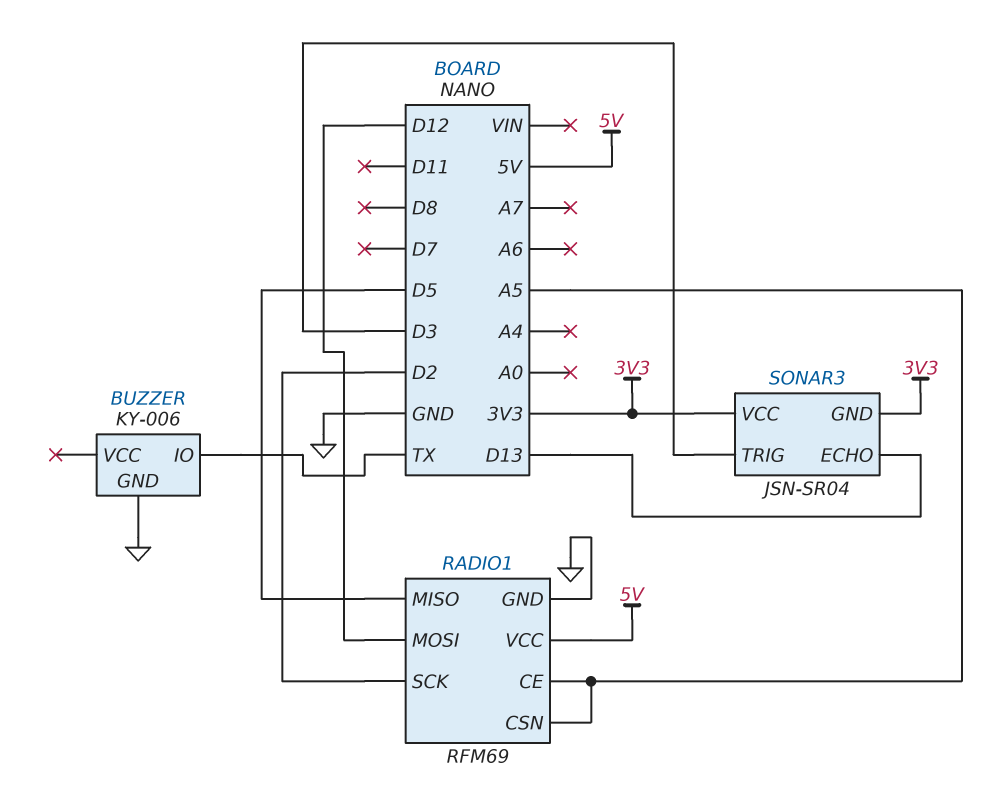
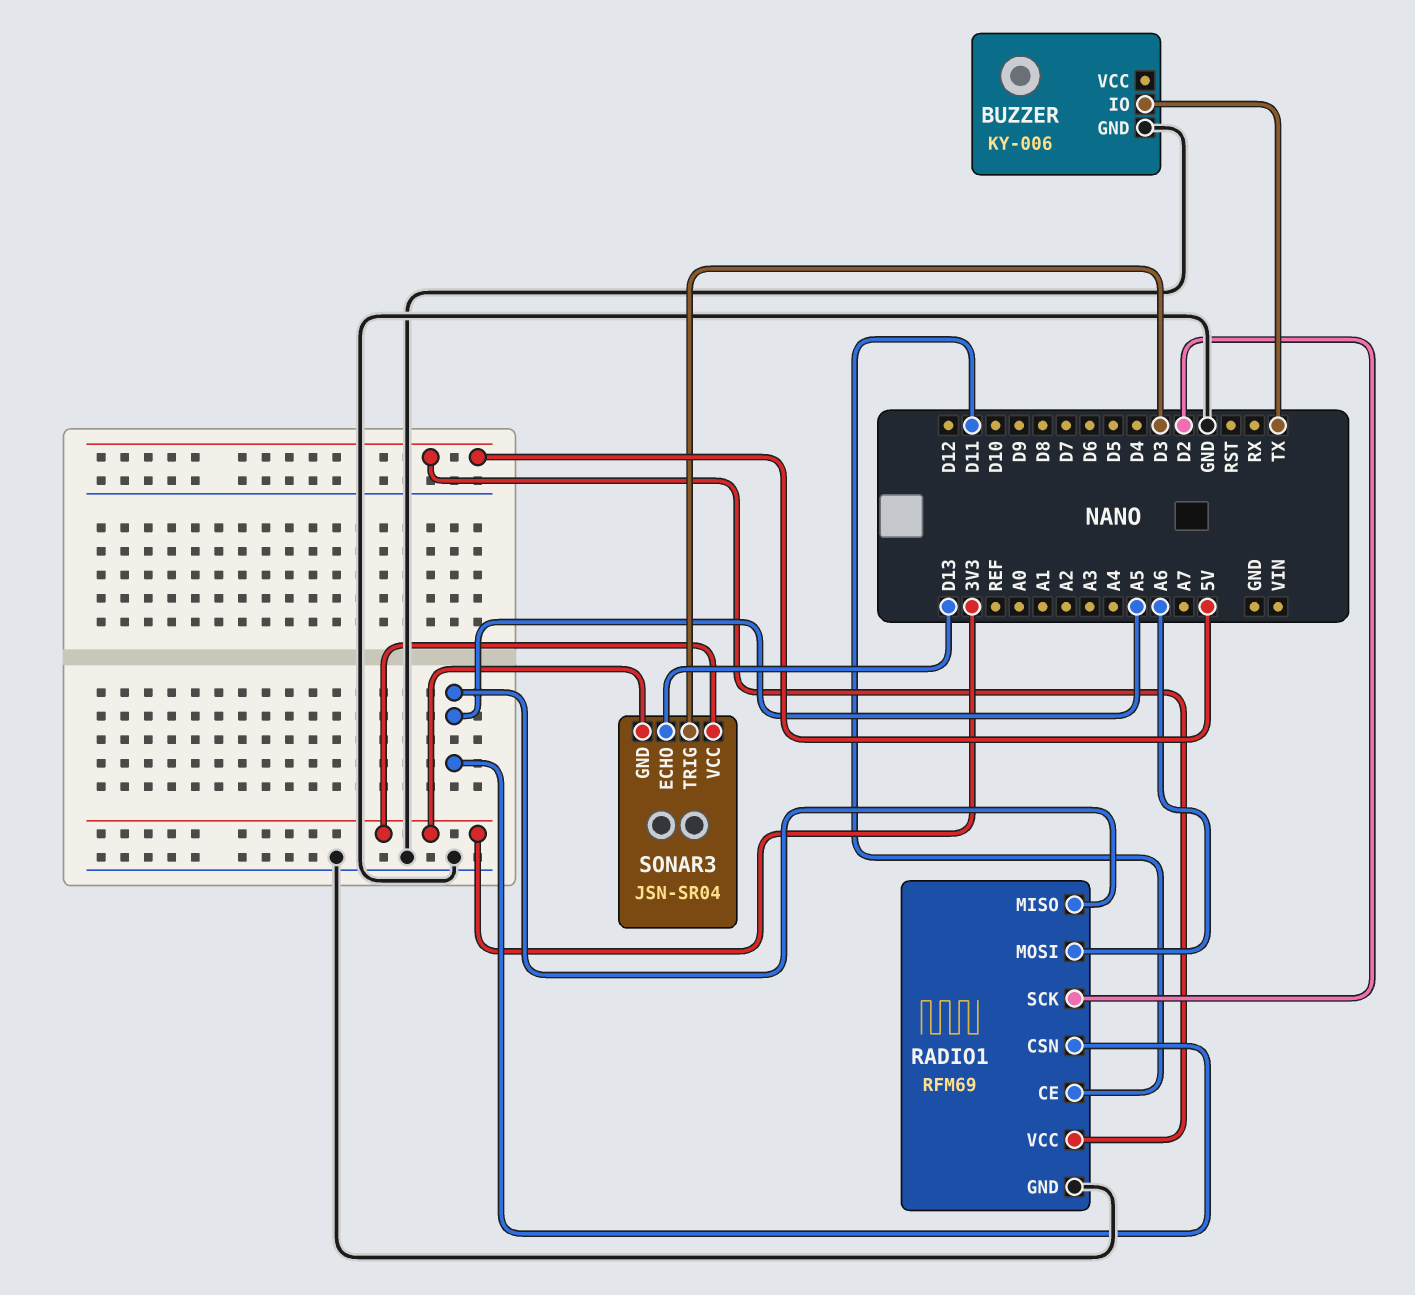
RADIO1 pin CE: A5 -> D11
RADIO1 pin MISO: D5 -> A5
RADIO1 pin MOSI: D12 -> A6

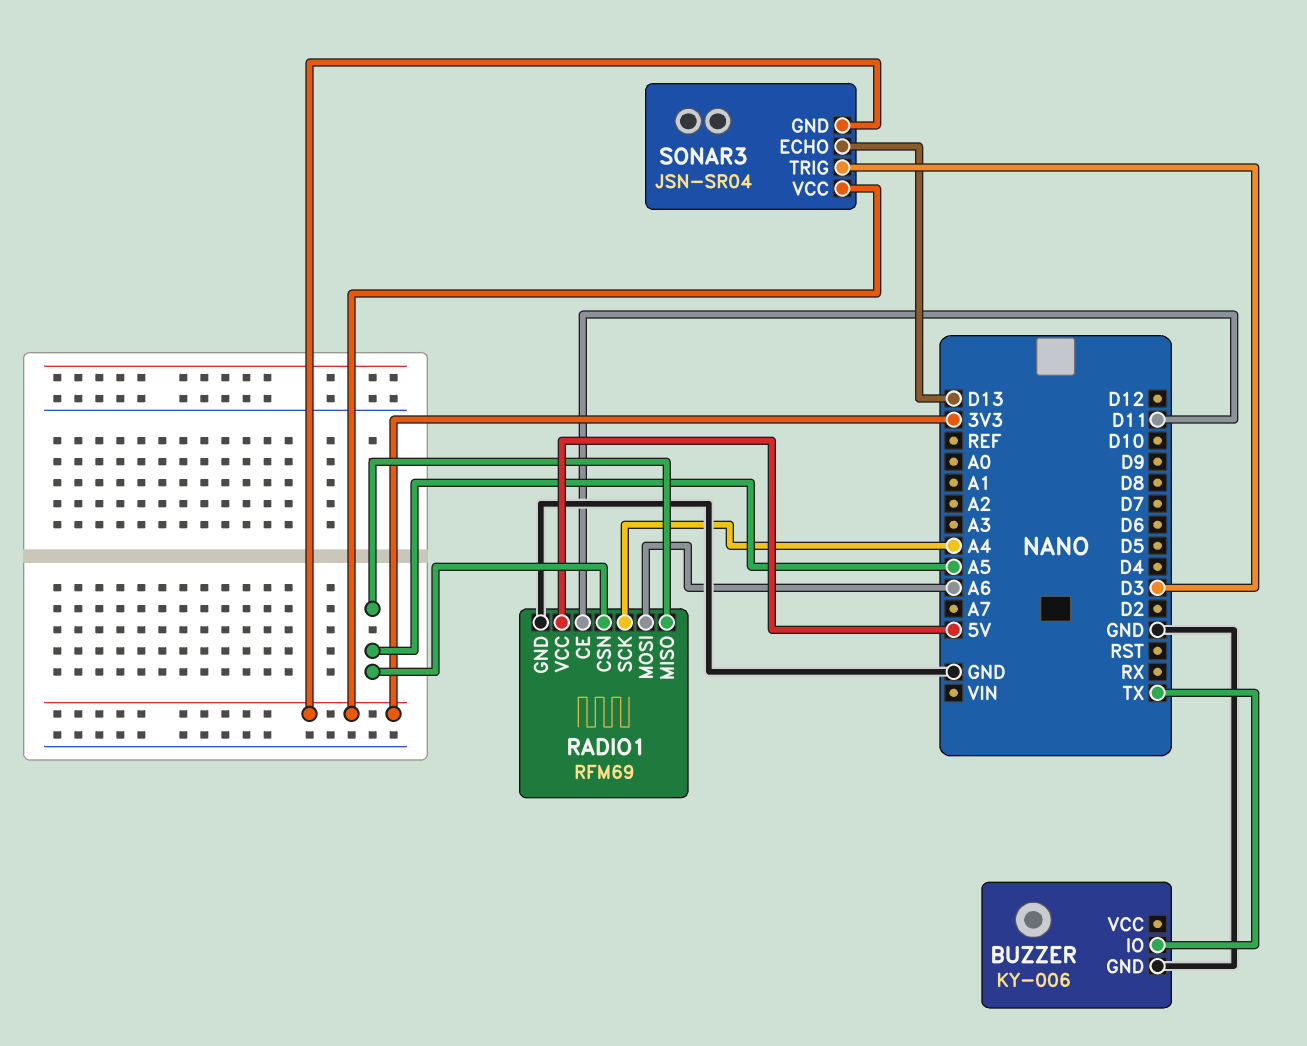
RADIO1 pin SCK: D2 -> A4

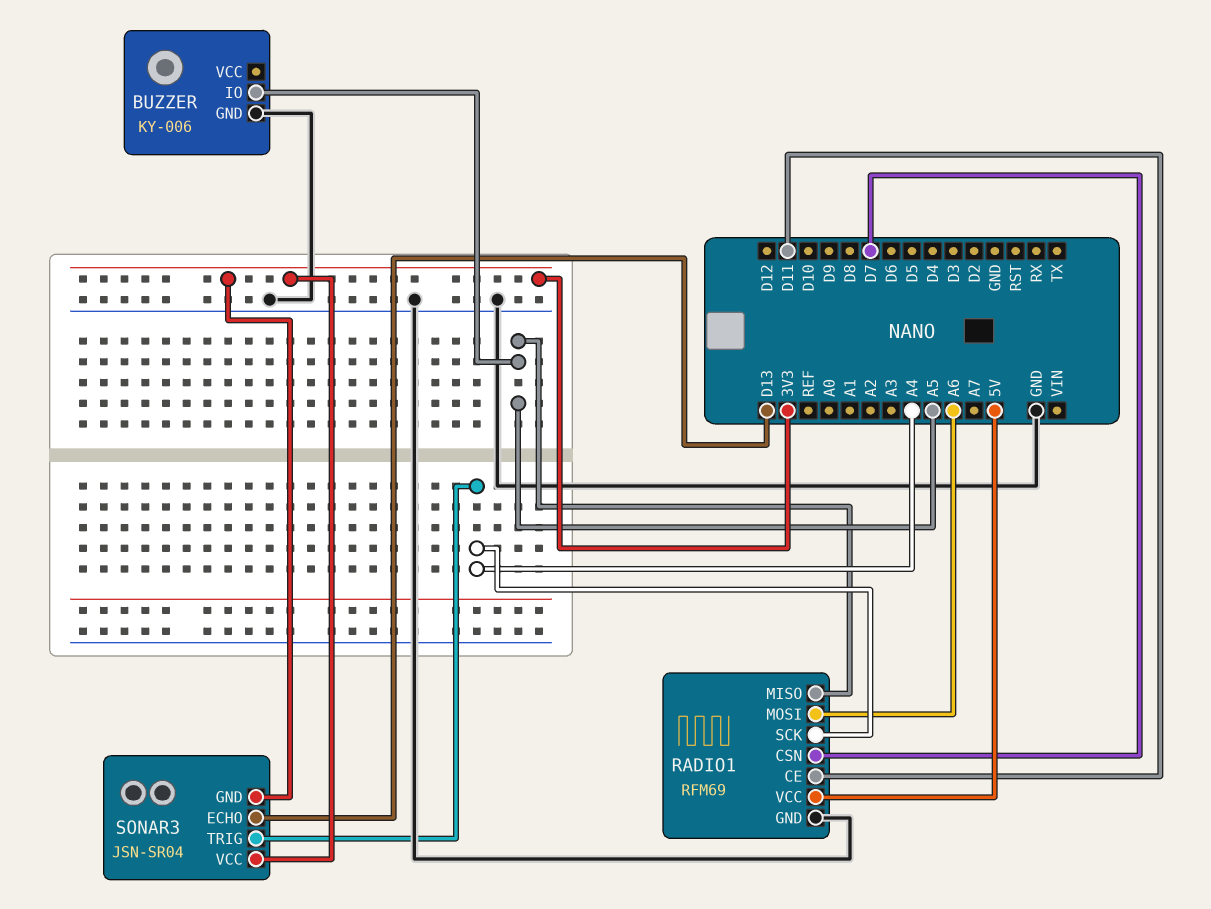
BUZZER pin IO: TX -> A5
RADIO1 pin CSN: A5 -> D7
SONAR3 pin TRIG: D3 -> A4

